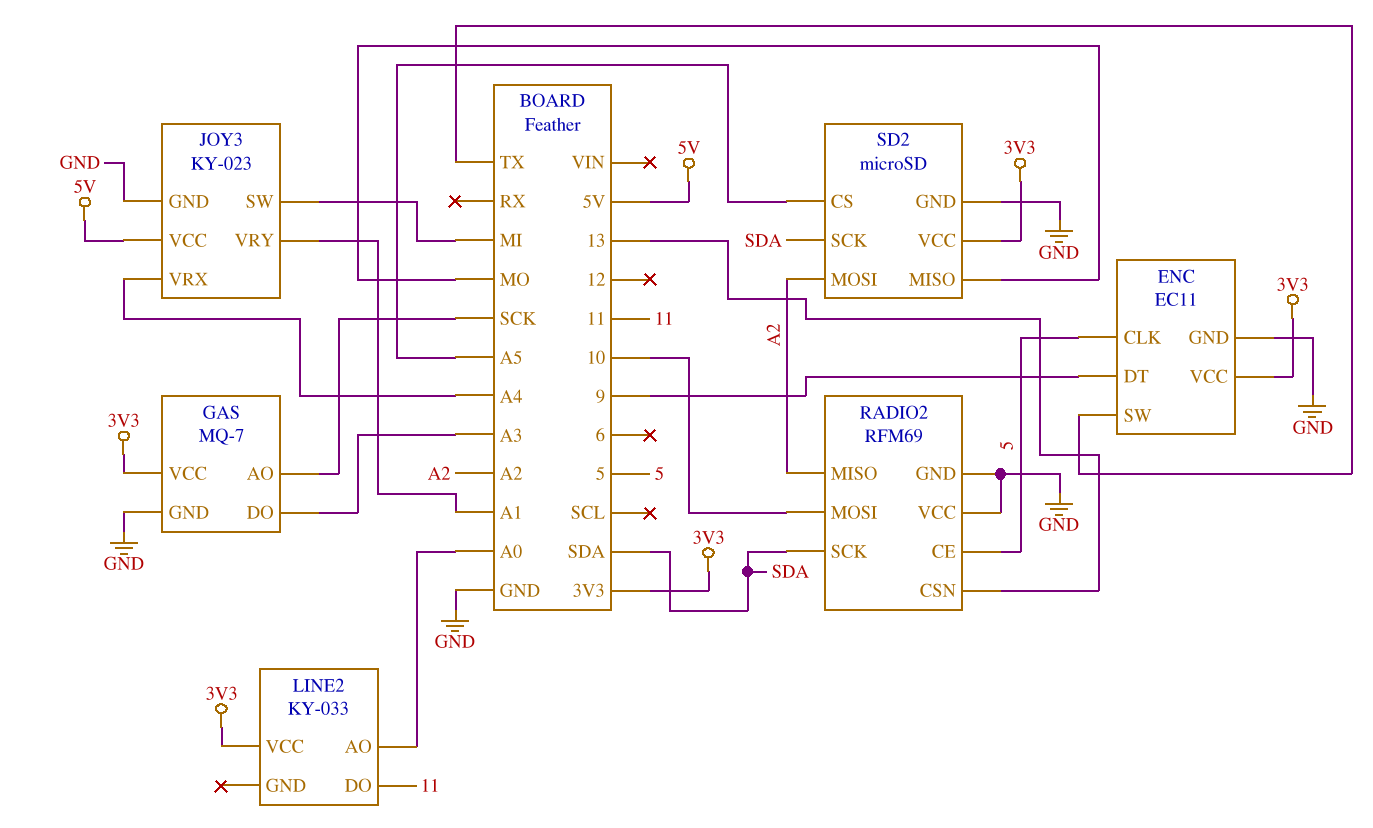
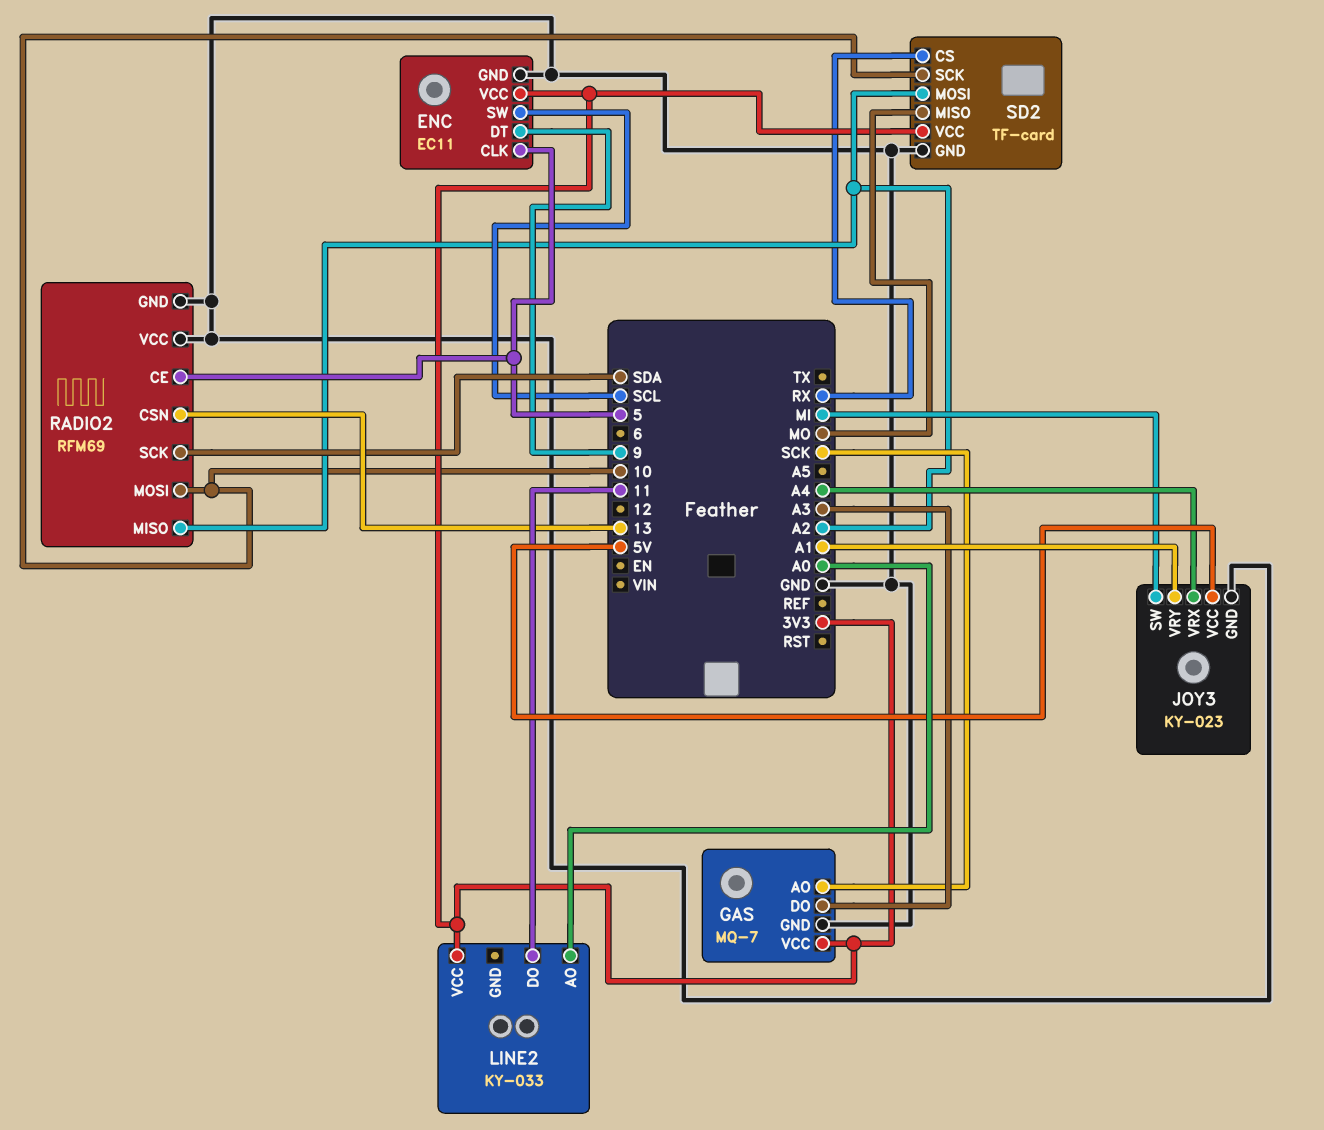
ENC pin SW: TX -> SCL
SD2: microSD -> TF-card
SD2 pin CS: A5 -> RX
SD2 pin SCK: SDA -> 10

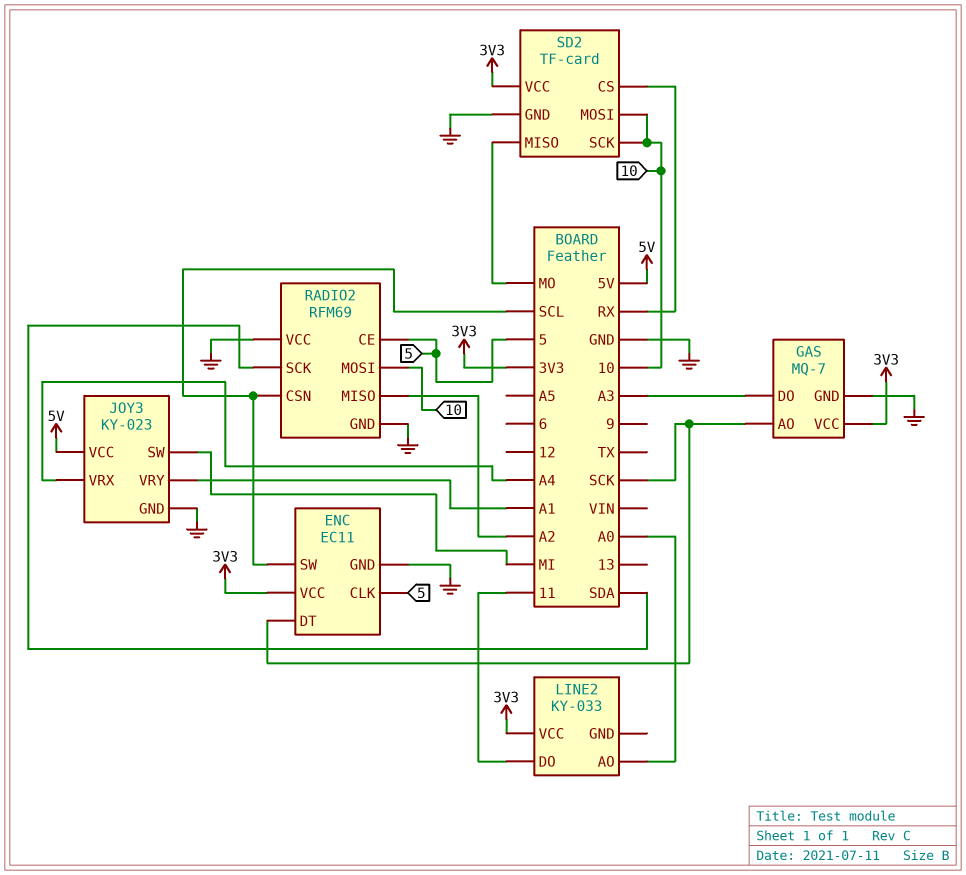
ENC pin DT: 9 -> SCK
RADIO2 pin CSN: 13 -> SCL
SD2 pin MOSI: A2 -> 10

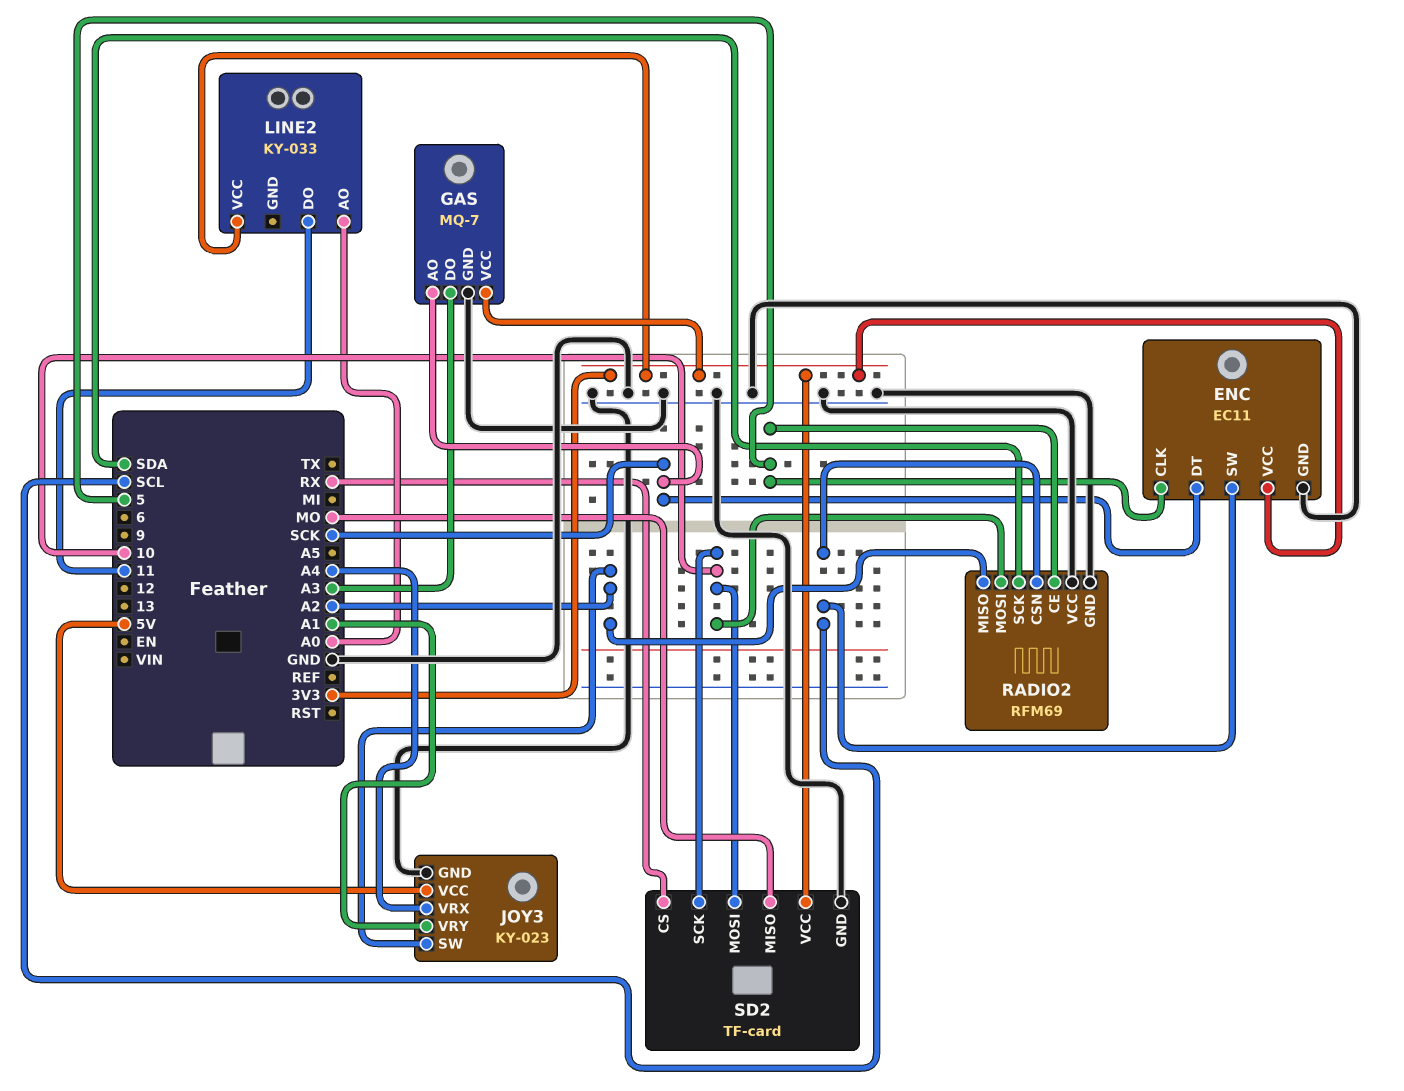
JOY3 pin SW: MI -> A2

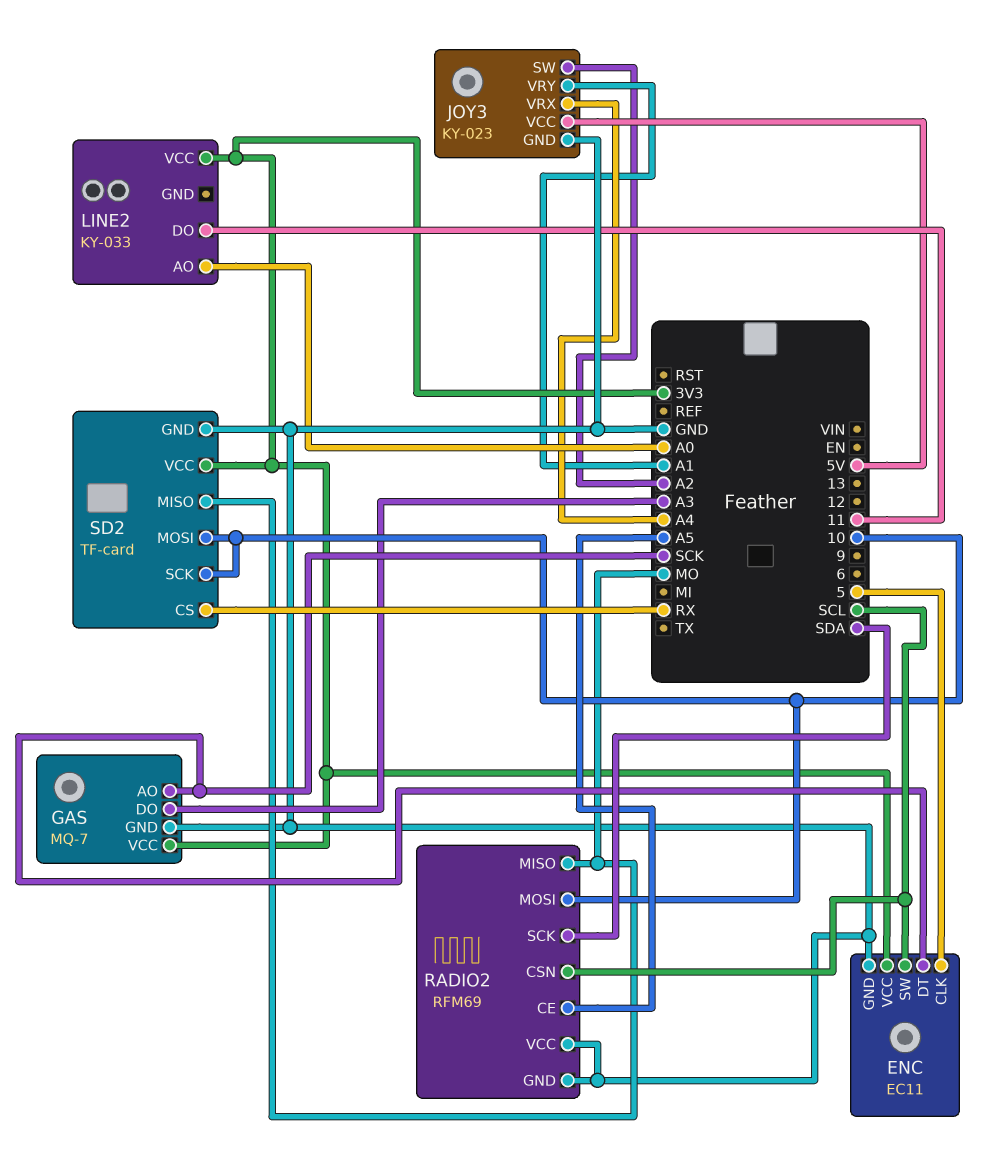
RADIO2 pin CE: 5 -> A5
RADIO2 pin MISO: A2 -> MO

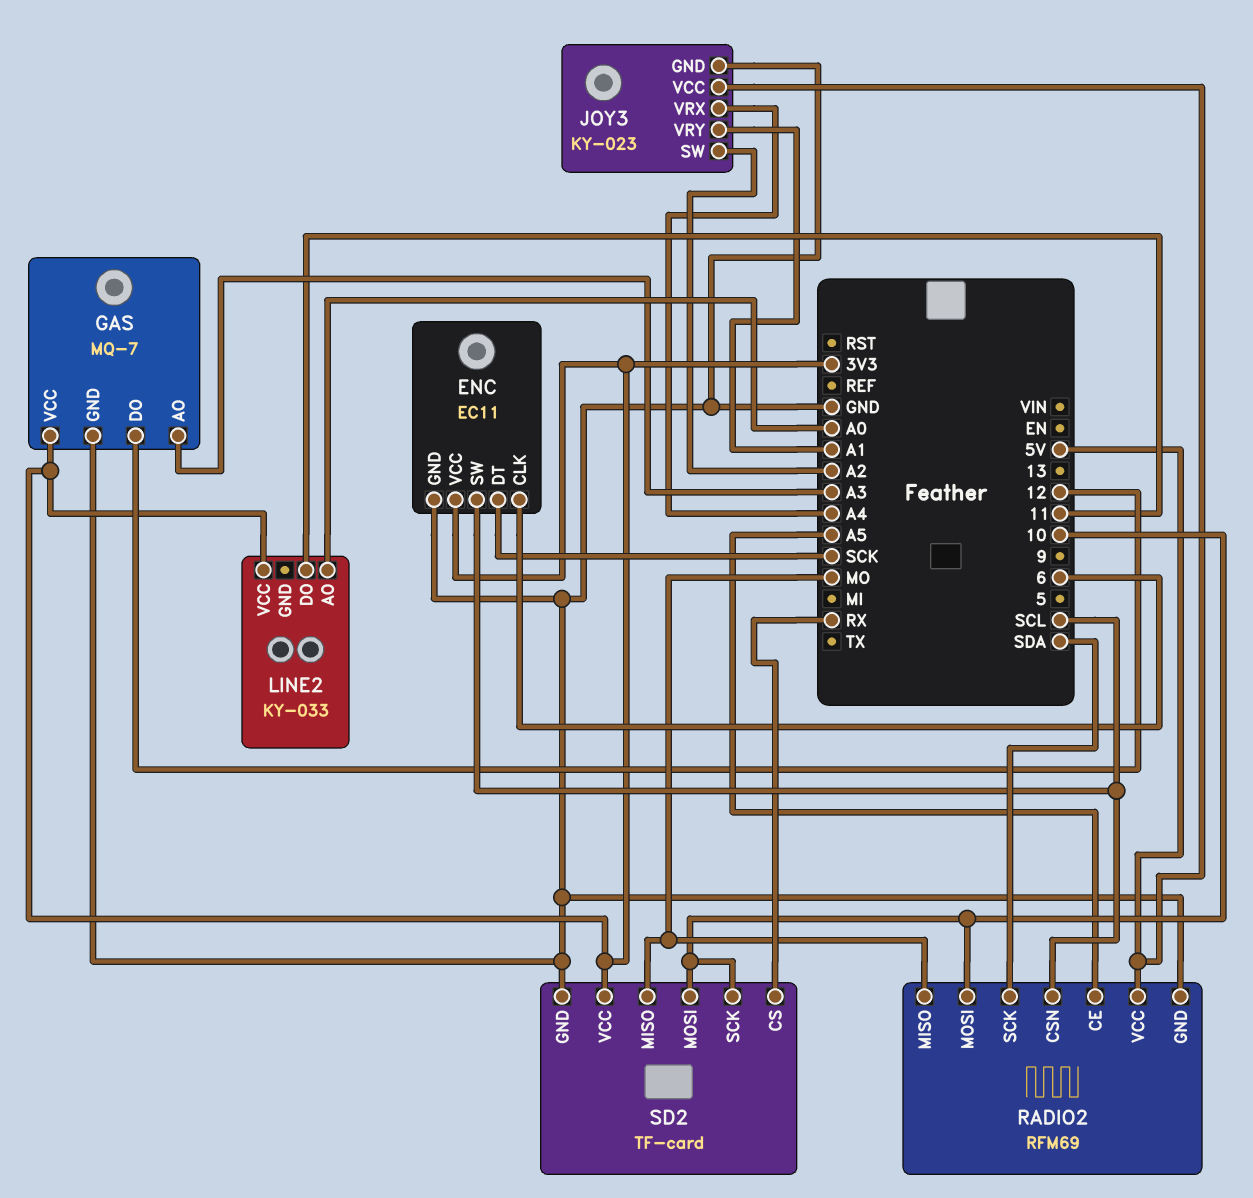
ENC pin CLK: 5 -> 6
GAS pin AO: SCK -> A3
GAS pin DO: A3 -> 12
RADIO2 pin VCC: GND -> 5V

